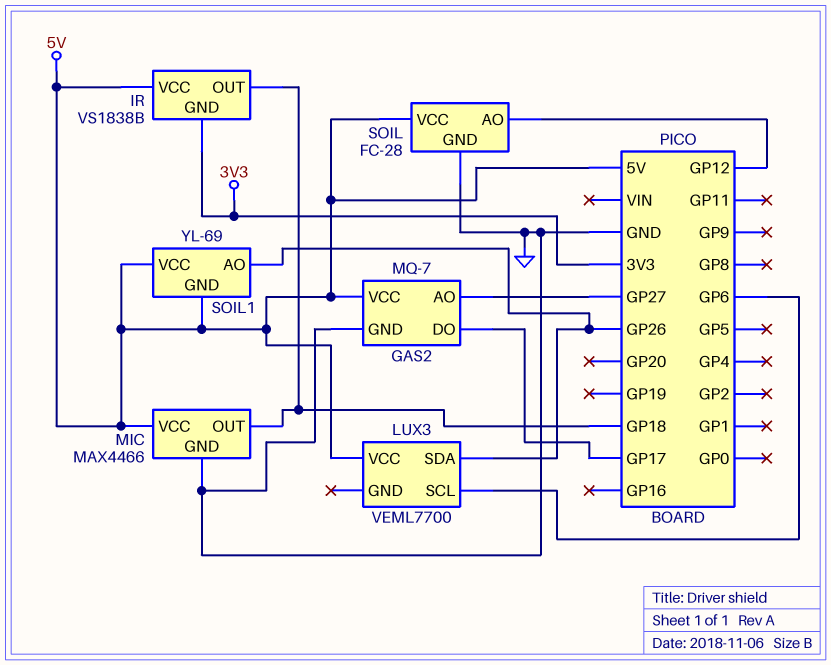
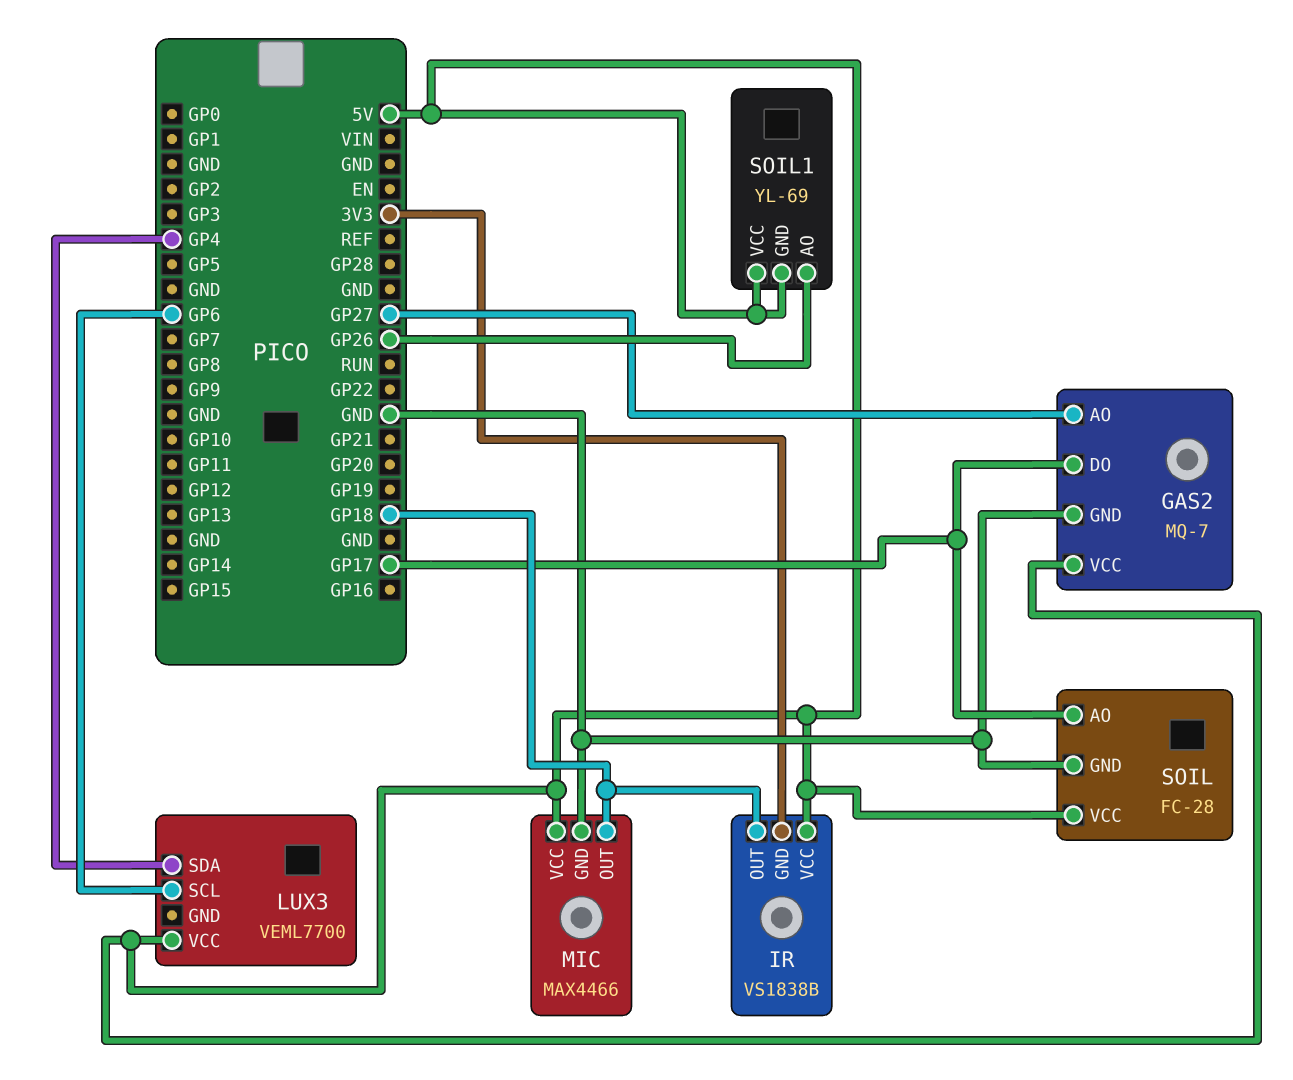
LUX3 pin SDA: GP26 -> GP4
SOIL pin AO: GP12 -> GP17

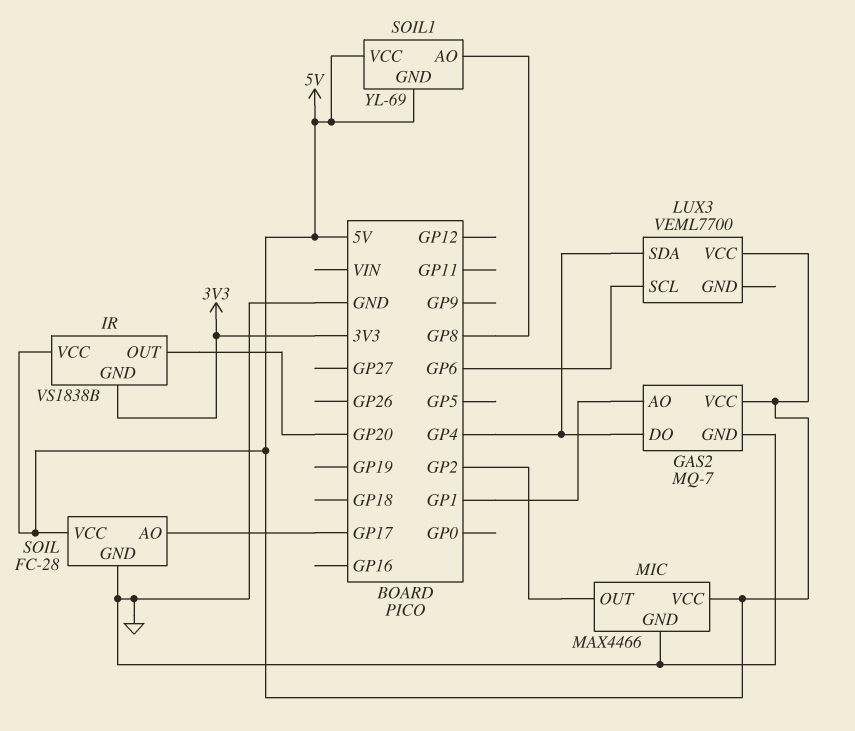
GAS2 pin AO: GP27 -> GP1
GAS2 pin DO: GP17 -> GP4
IR pin OUT: GP18 -> GP20
MIC pin OUT: GP18 -> GP2
SOIL1 pin AO: GP26 -> GP8

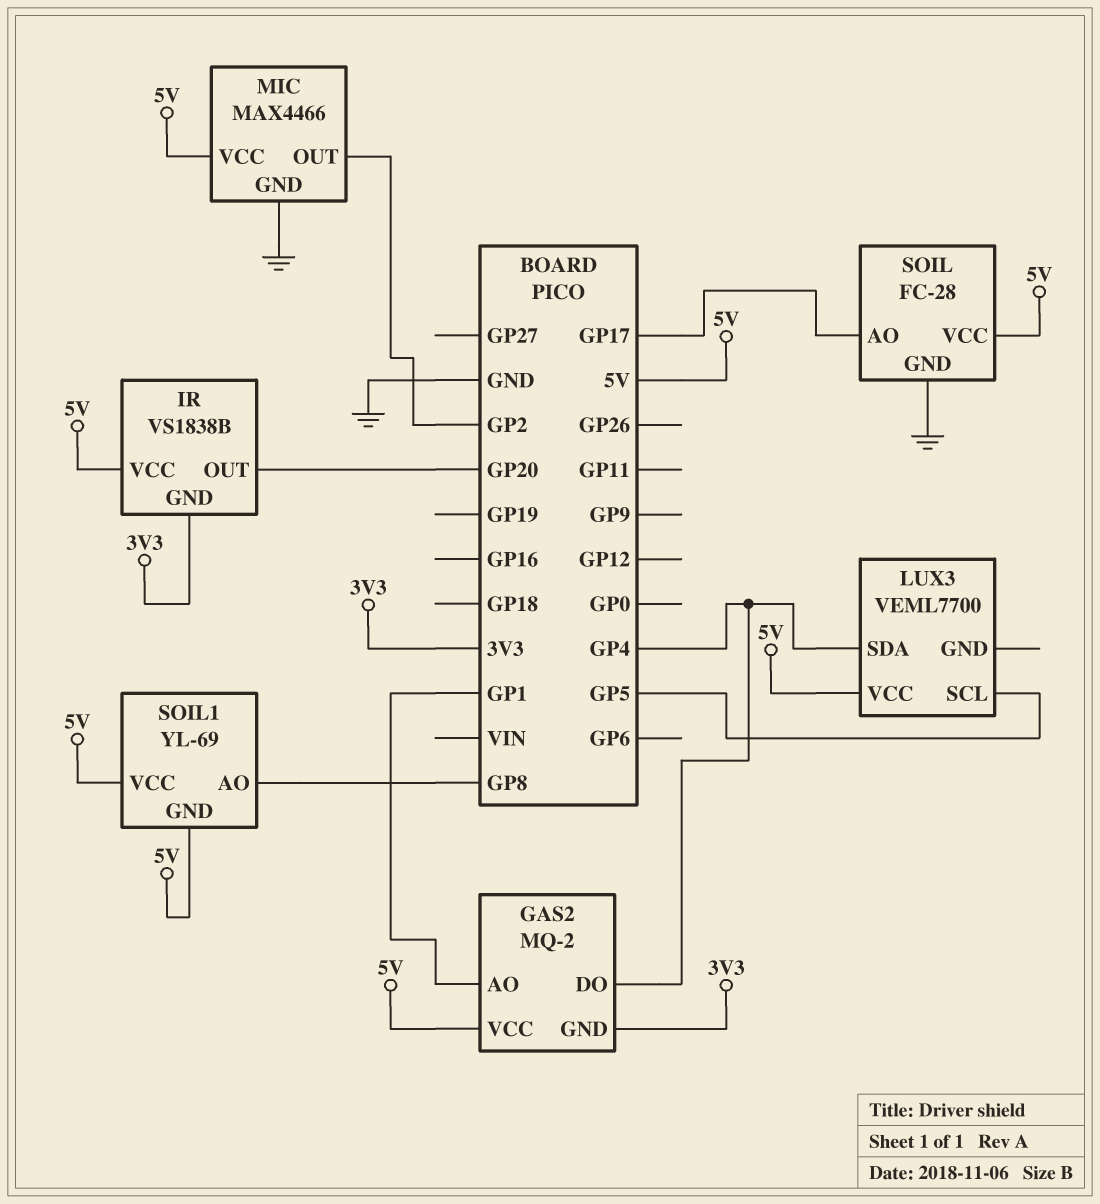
GAS2: MQ-7 -> MQ-2
GAS2 pin GND: GND -> 3V3
LUX3 pin SCL: GP6 -> GP5

